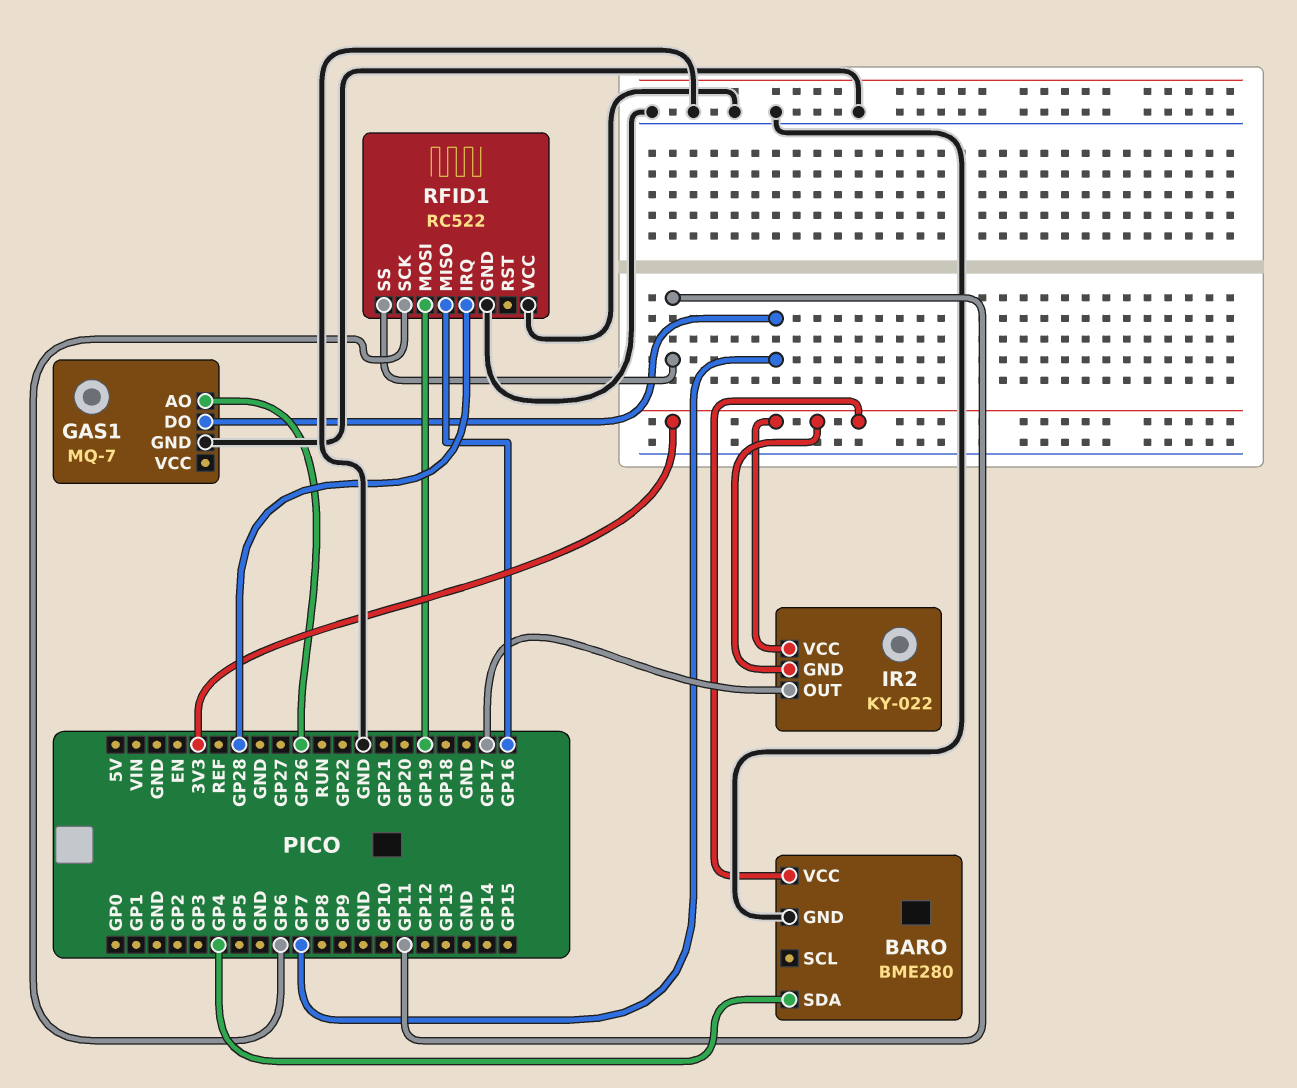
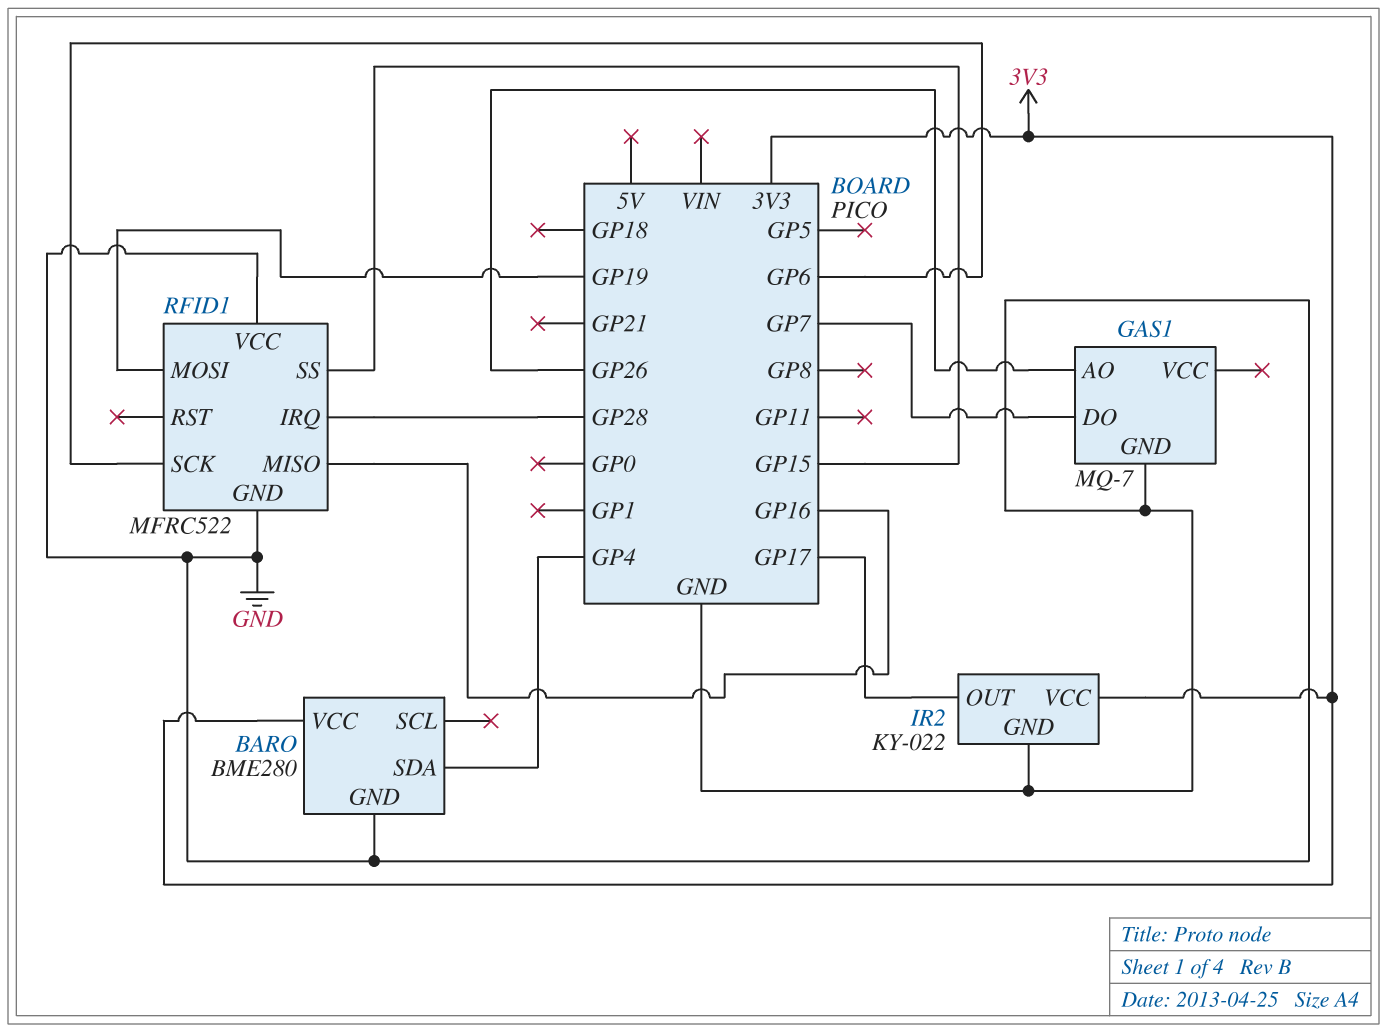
IR2 pin GND: 3V3 -> GND
RFID1: RC522 -> MFRC522
RFID1 pin SS: GP11 -> GP15

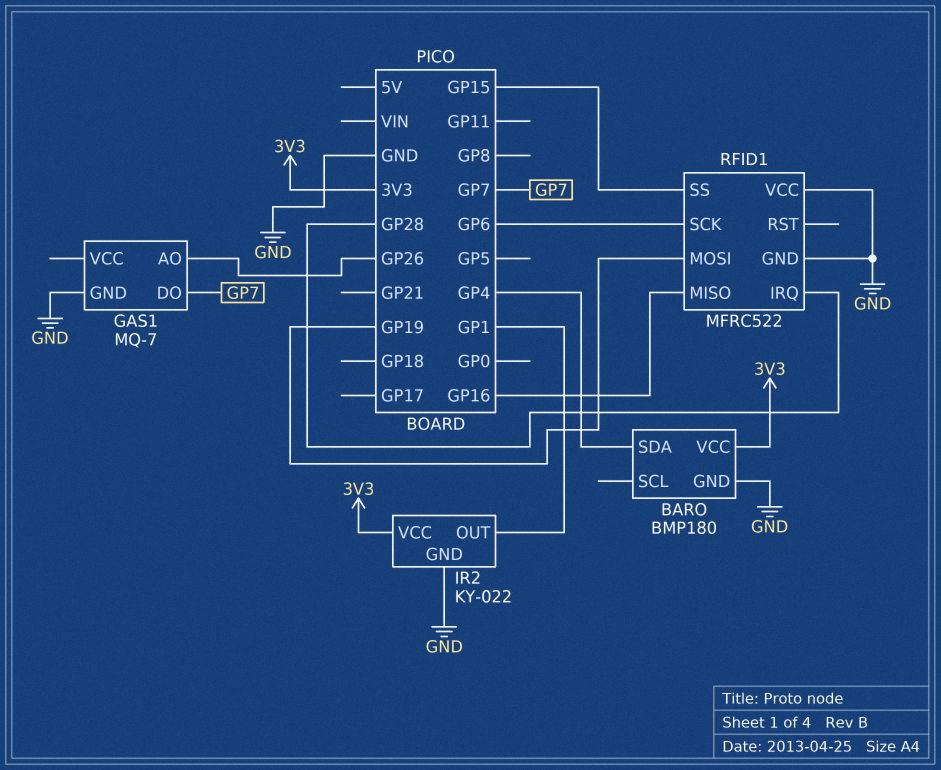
BARO: BME280 -> BMP180
IR2 pin OUT: GP17 -> GP1

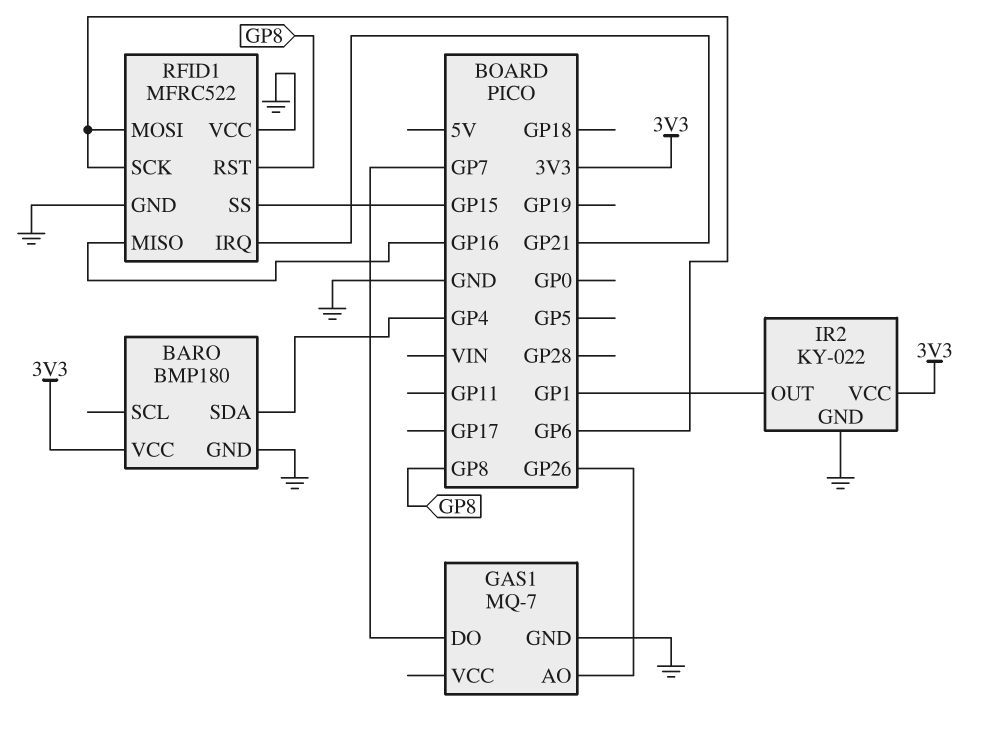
RFID1 pin IRQ: GP28 -> GP21
RFID1 pin MOSI: GP19 -> GP6
RFID1 pin RST: none -> GP8

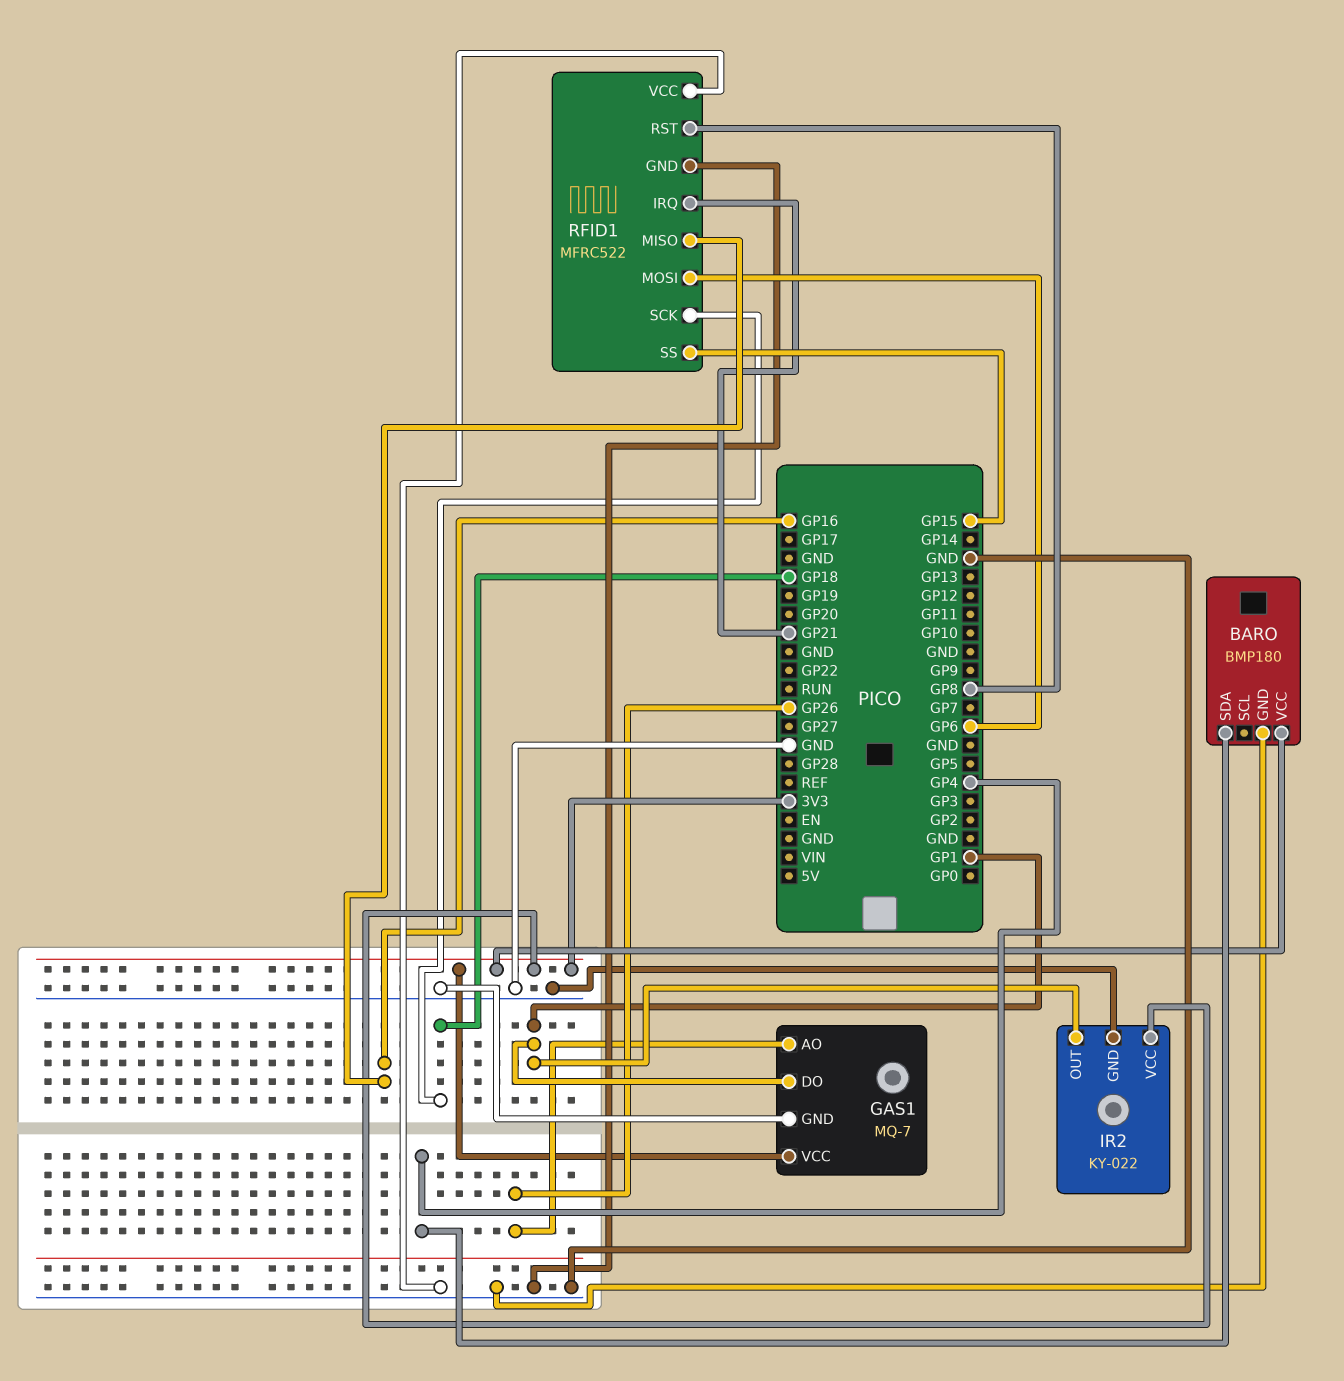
GAS1 pin DO: GP7 -> GP1
GAS1 pin VCC: none -> 3V3
RFID1 pin SCK: GP6 -> GP18

